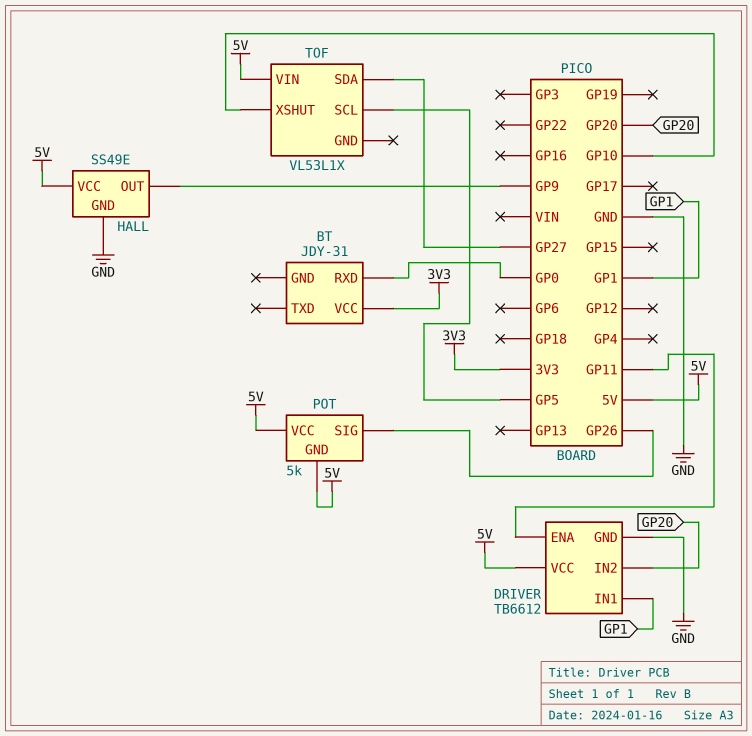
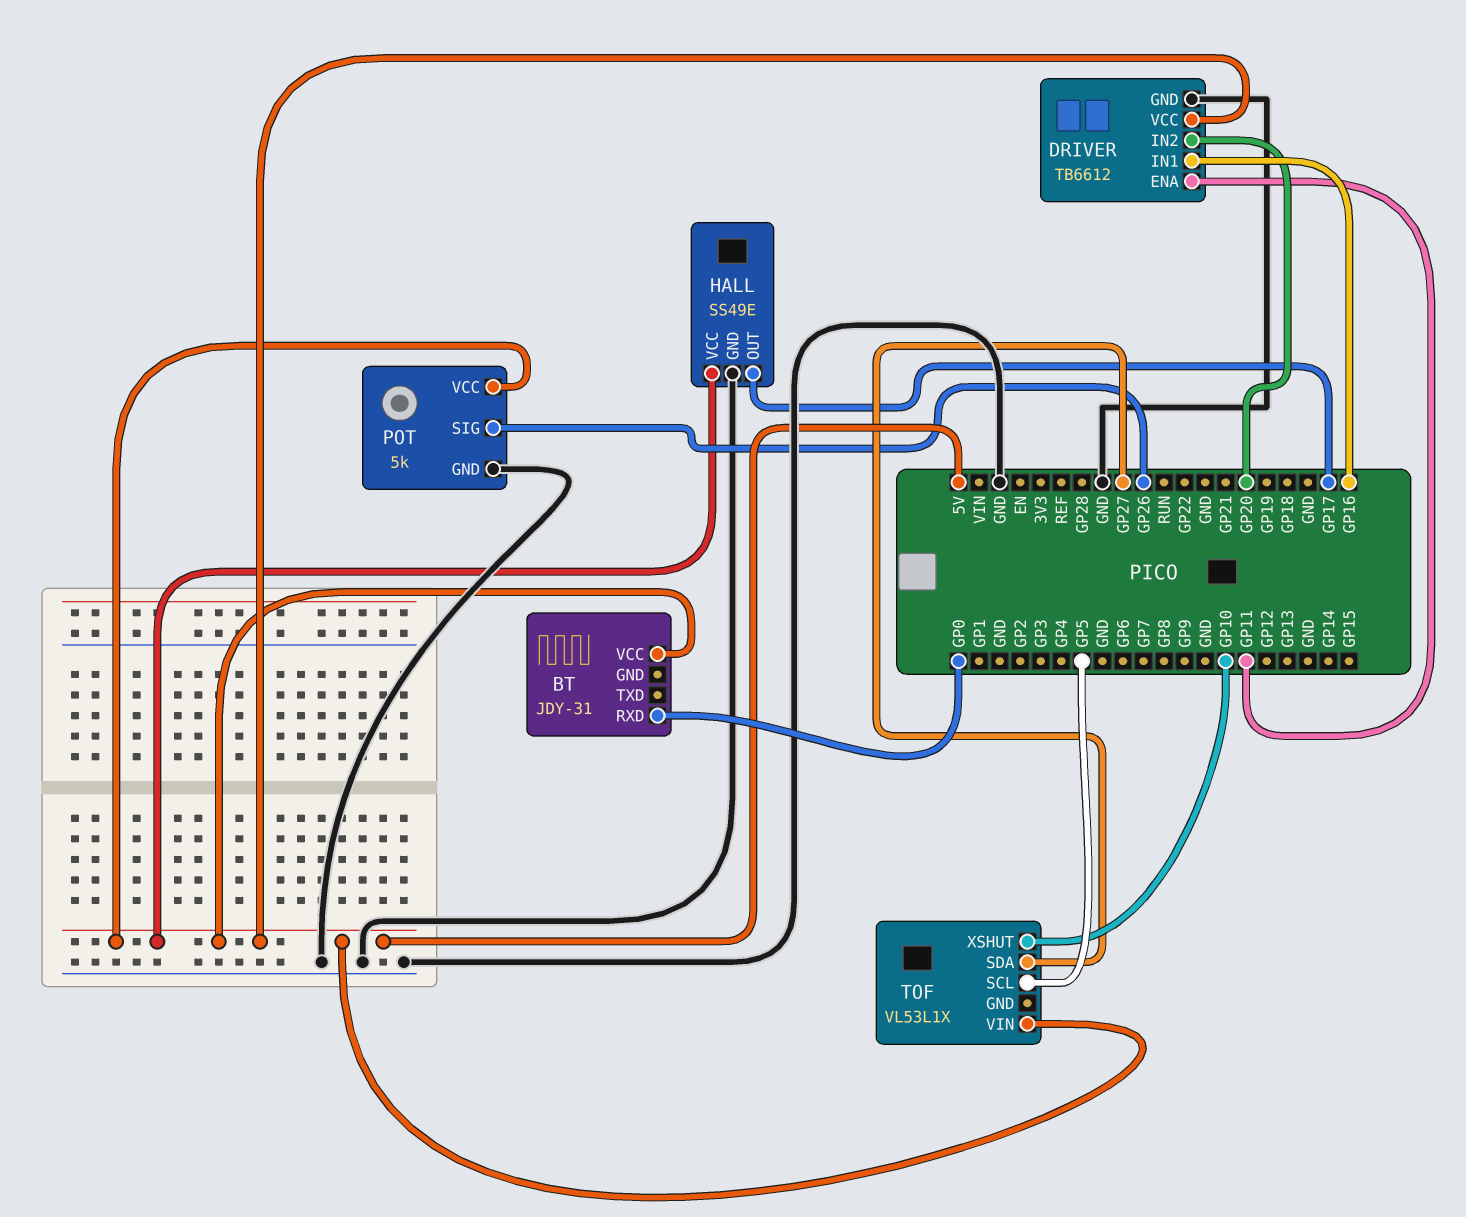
BT pin VCC: 3V3 -> 5V
DRIVER pin IN1: GP1 -> GP16
HALL pin OUT: GP9 -> GP17
POT pin GND: 5V -> GND

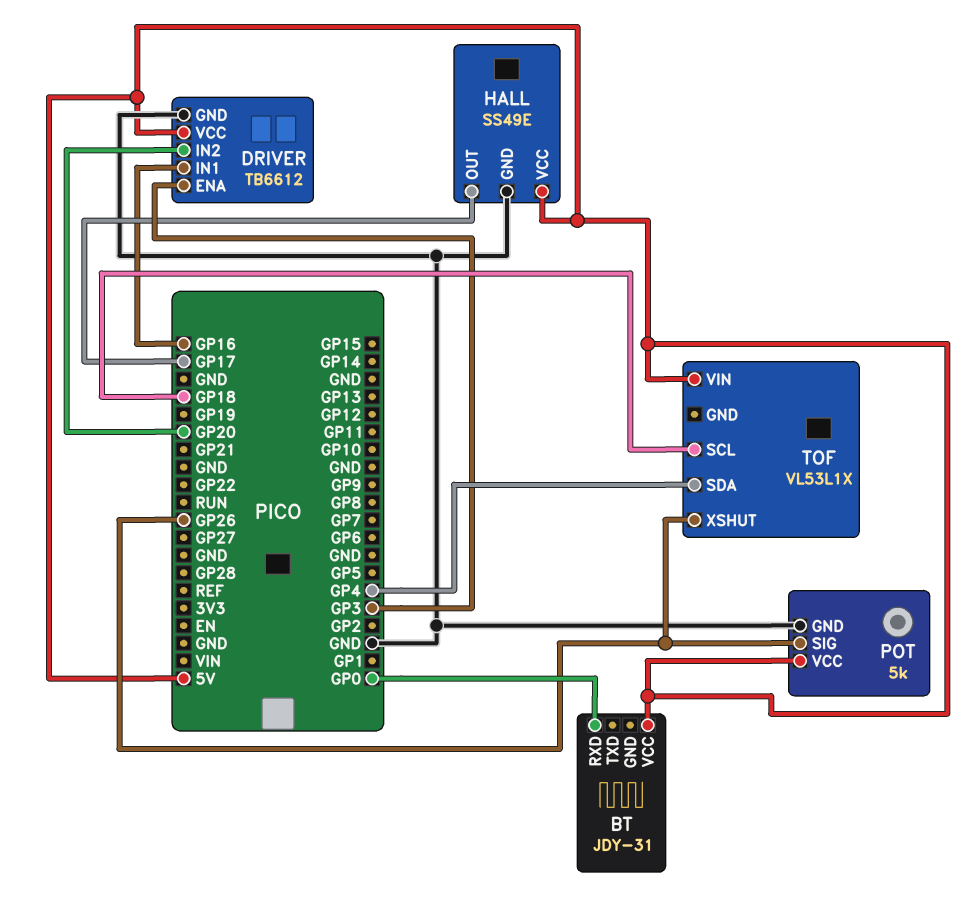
DRIVER pin ENA: GP11 -> GP3
TOF pin SCL: GP5 -> GP18
TOF pin SDA: GP27 -> GP4
TOF pin XSHUT: GP10 -> GP26

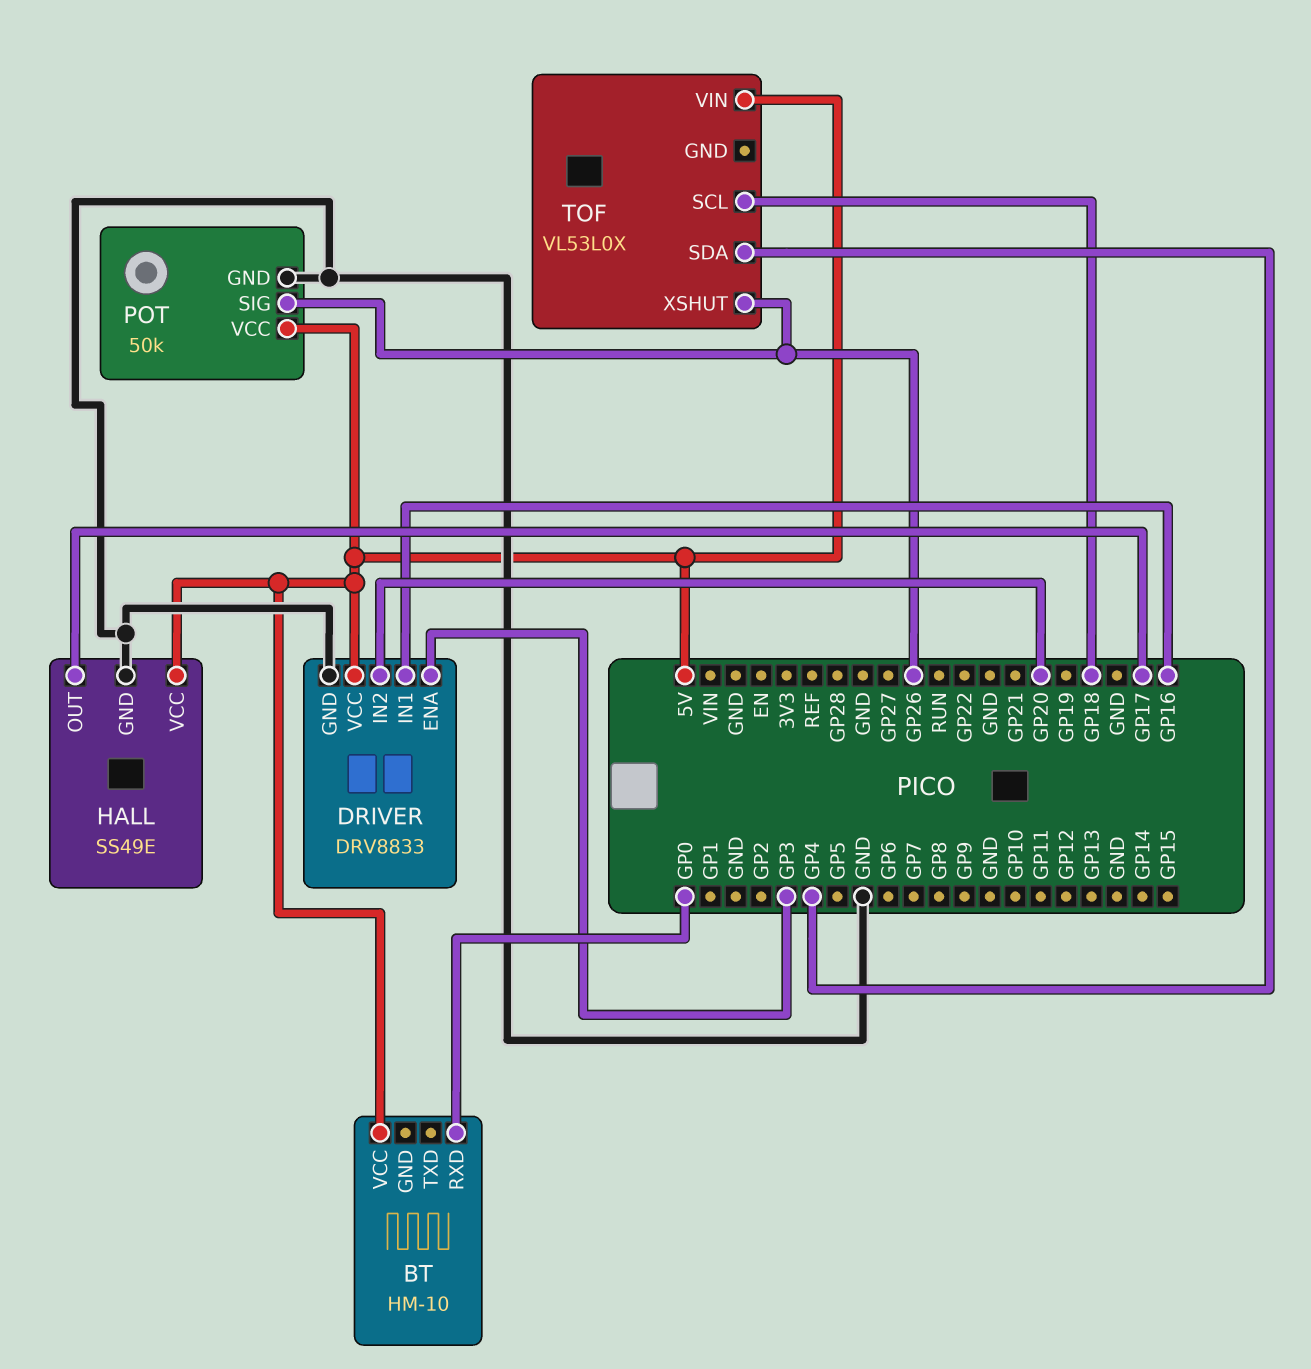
BT: JDY-31 -> HM-10
DRIVER: TB6612 -> DRV8833
POT: 5k -> 50k
TOF: VL53L1X -> VL53L0X

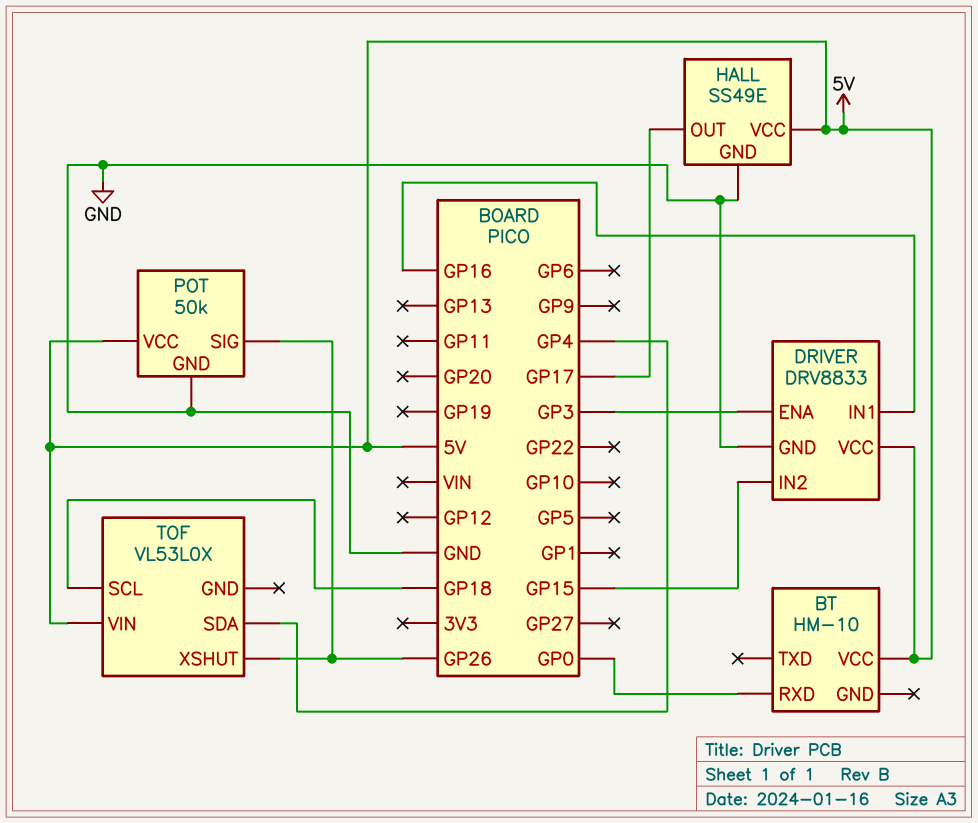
DRIVER pin IN2: GP20 -> GP15

